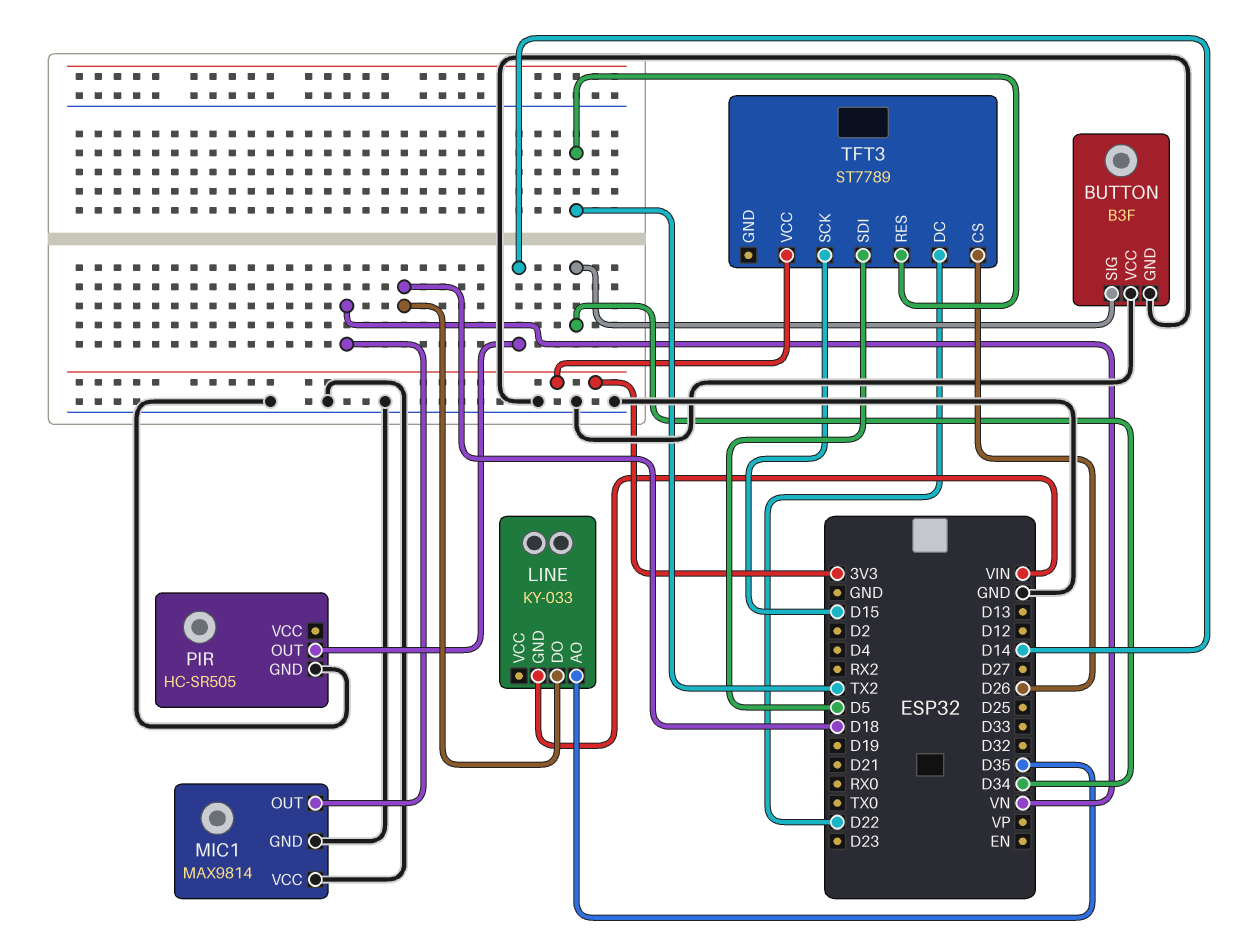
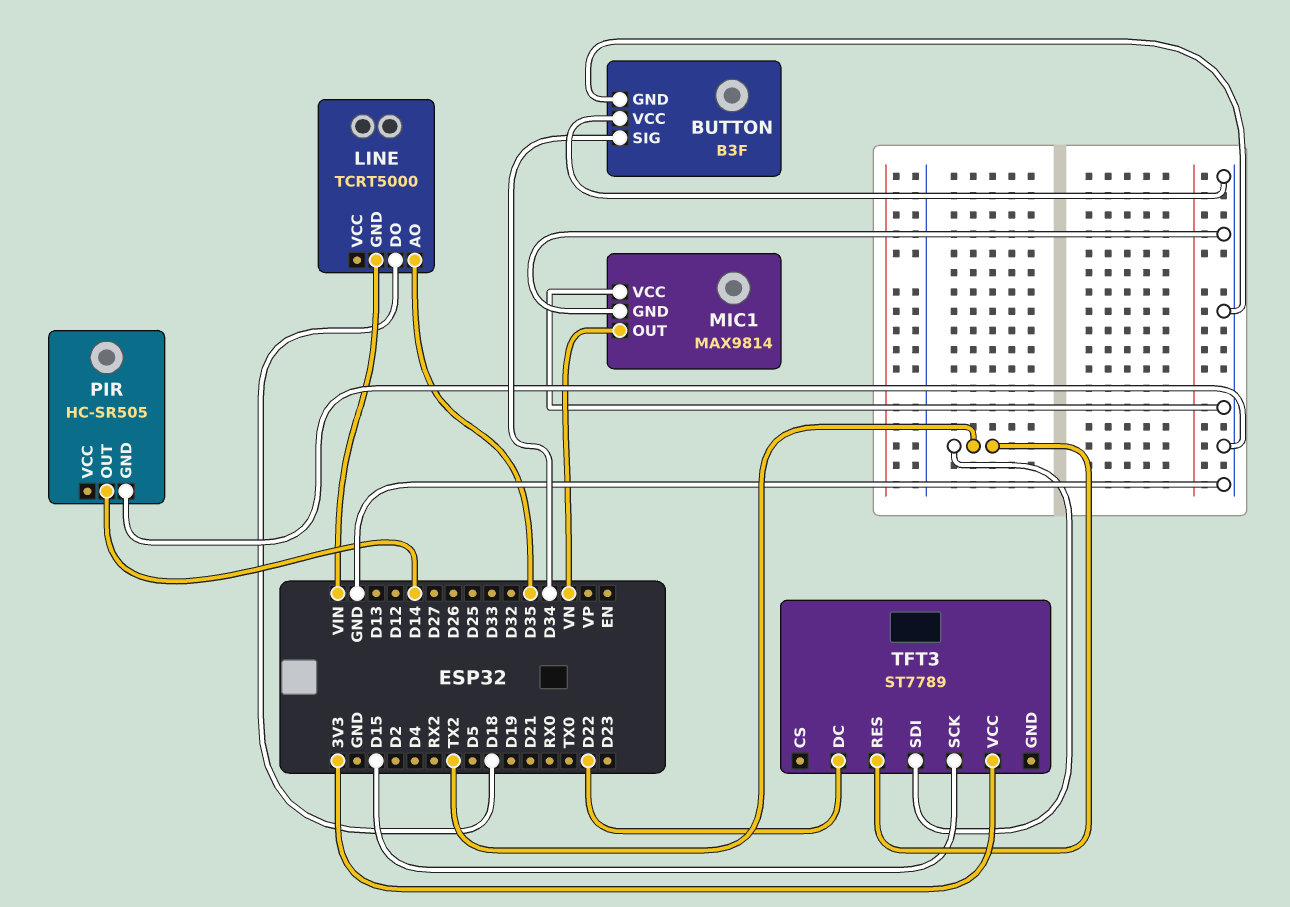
LINE: KY-033 -> TCRT5000
TFT3 pin CS: D26 -> none
TFT3 pin SDI: D5 -> TX2

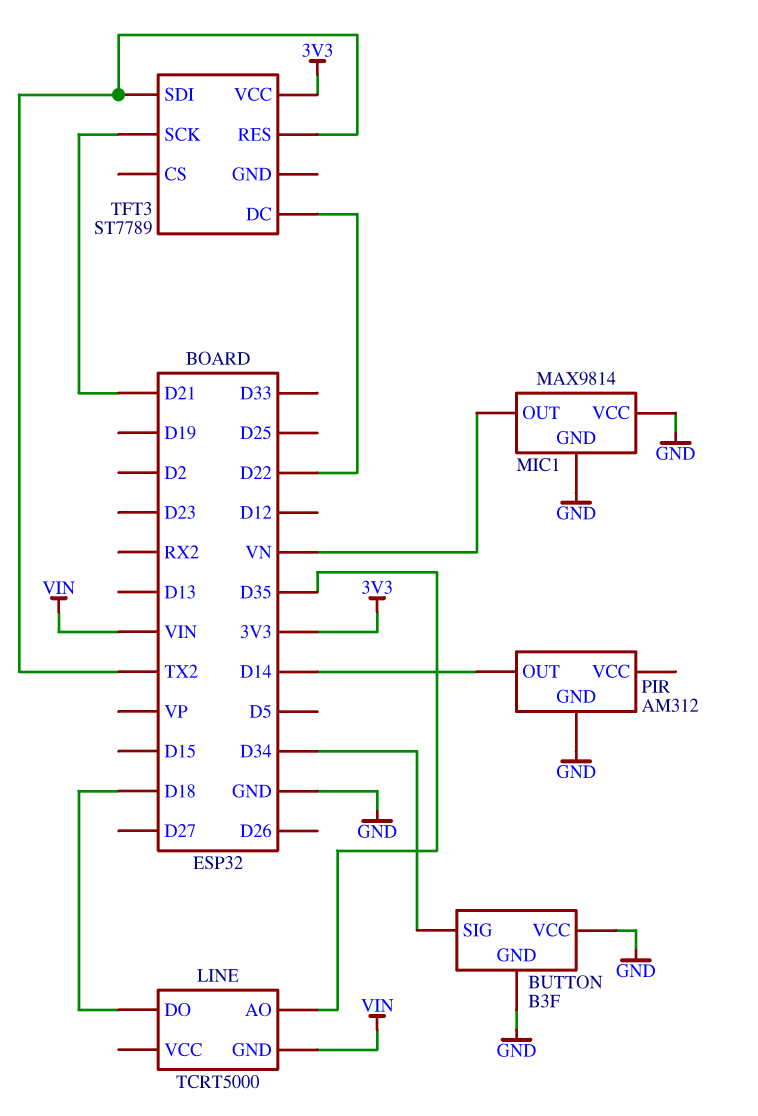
PIR: HC-SR505 -> AM312
TFT3 pin SCK: D15 -> D21

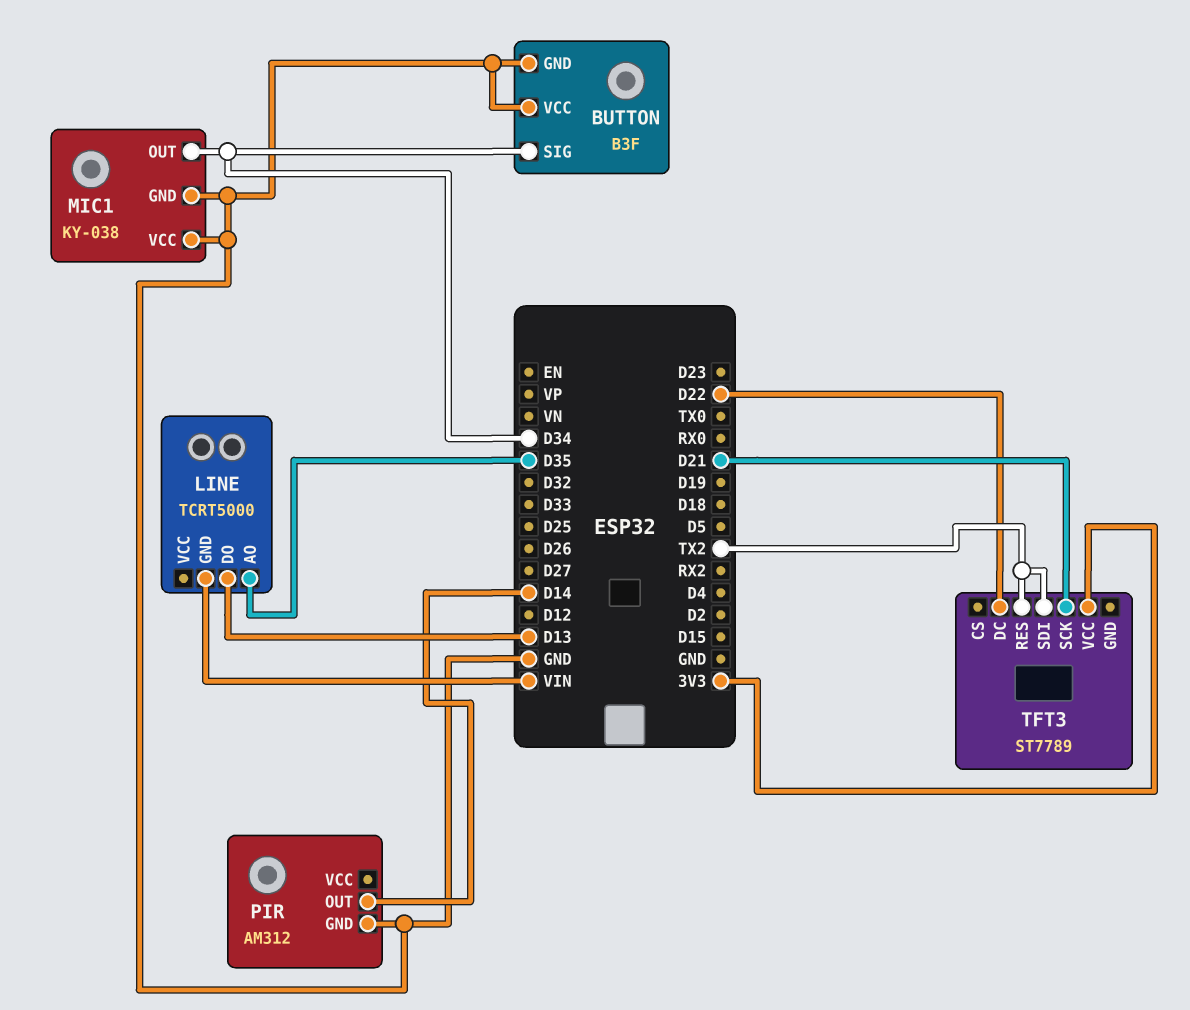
LINE pin DO: D18 -> D13
MIC1: MAX9814 -> KY-038
MIC1 pin OUT: VN -> D34

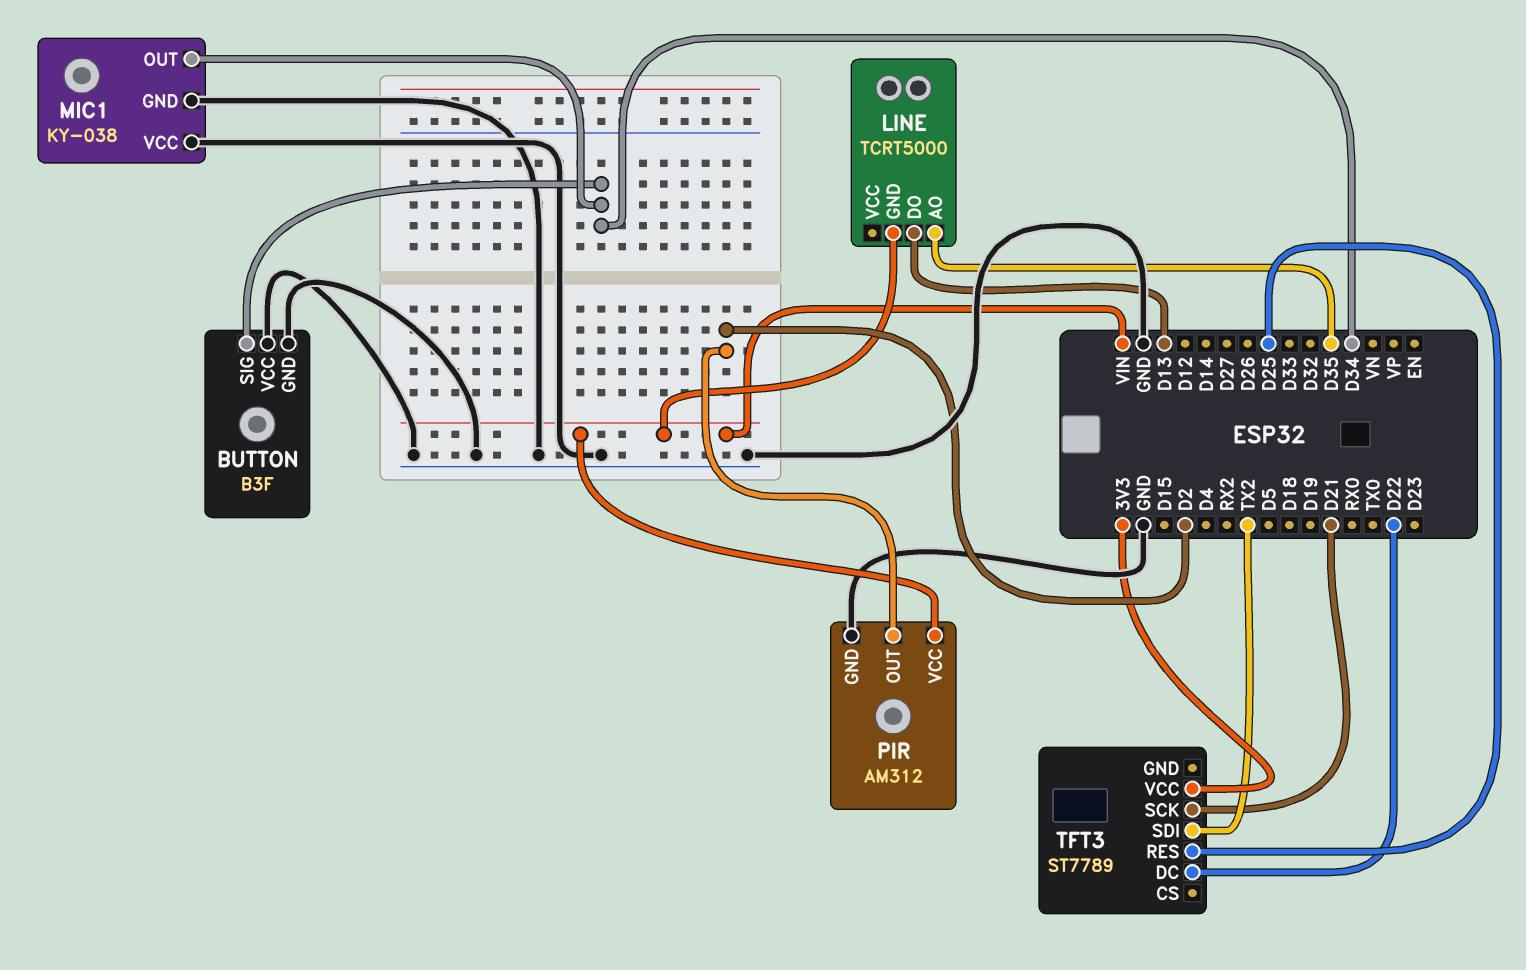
PIR pin OUT: D14 -> D2
PIR pin VCC: none -> VIN
TFT3 pin RES: TX2 -> D25

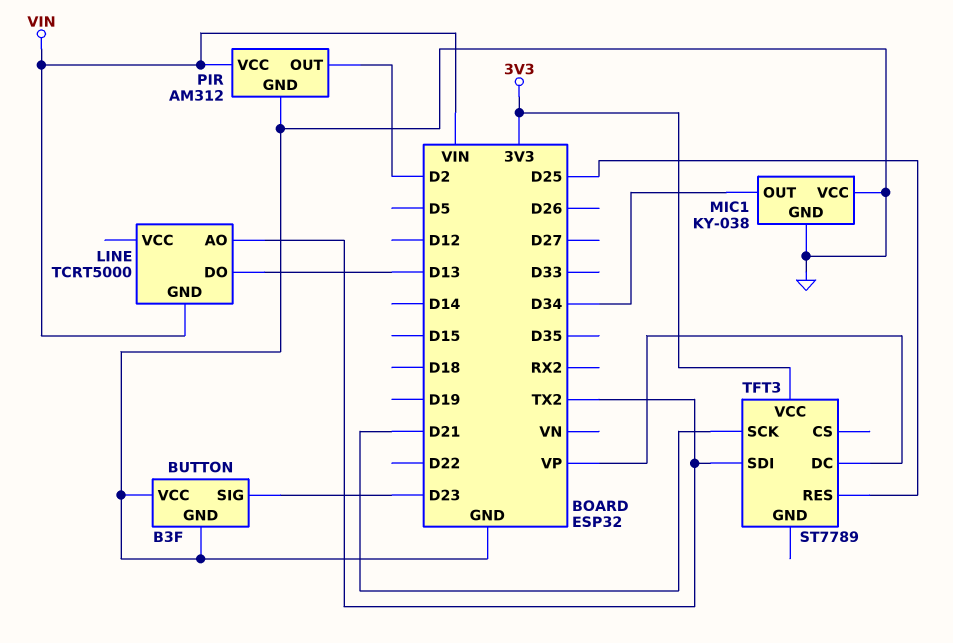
BUTTON pin SIG: D34 -> D23
LINE pin AO: D35 -> TX2
TFT3 pin DC: D22 -> VP

